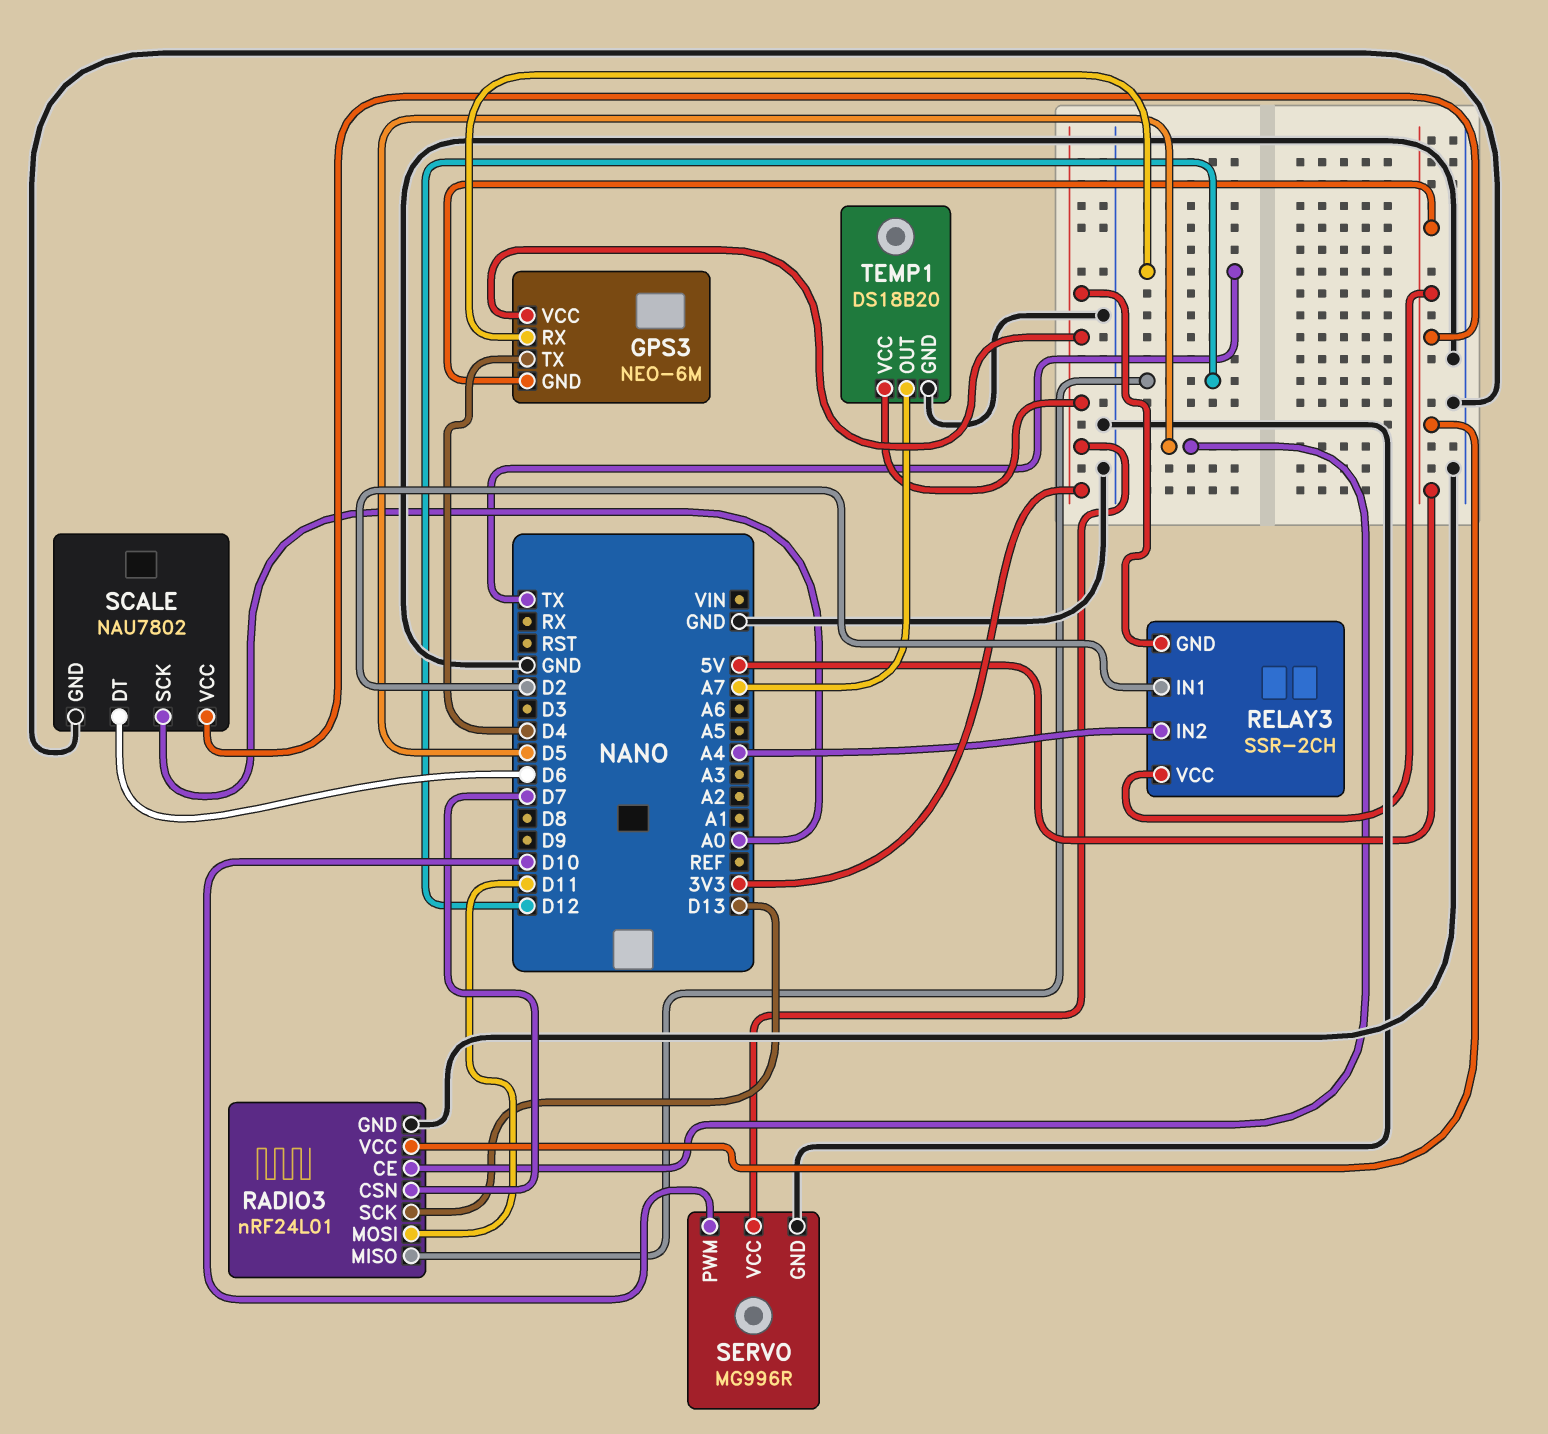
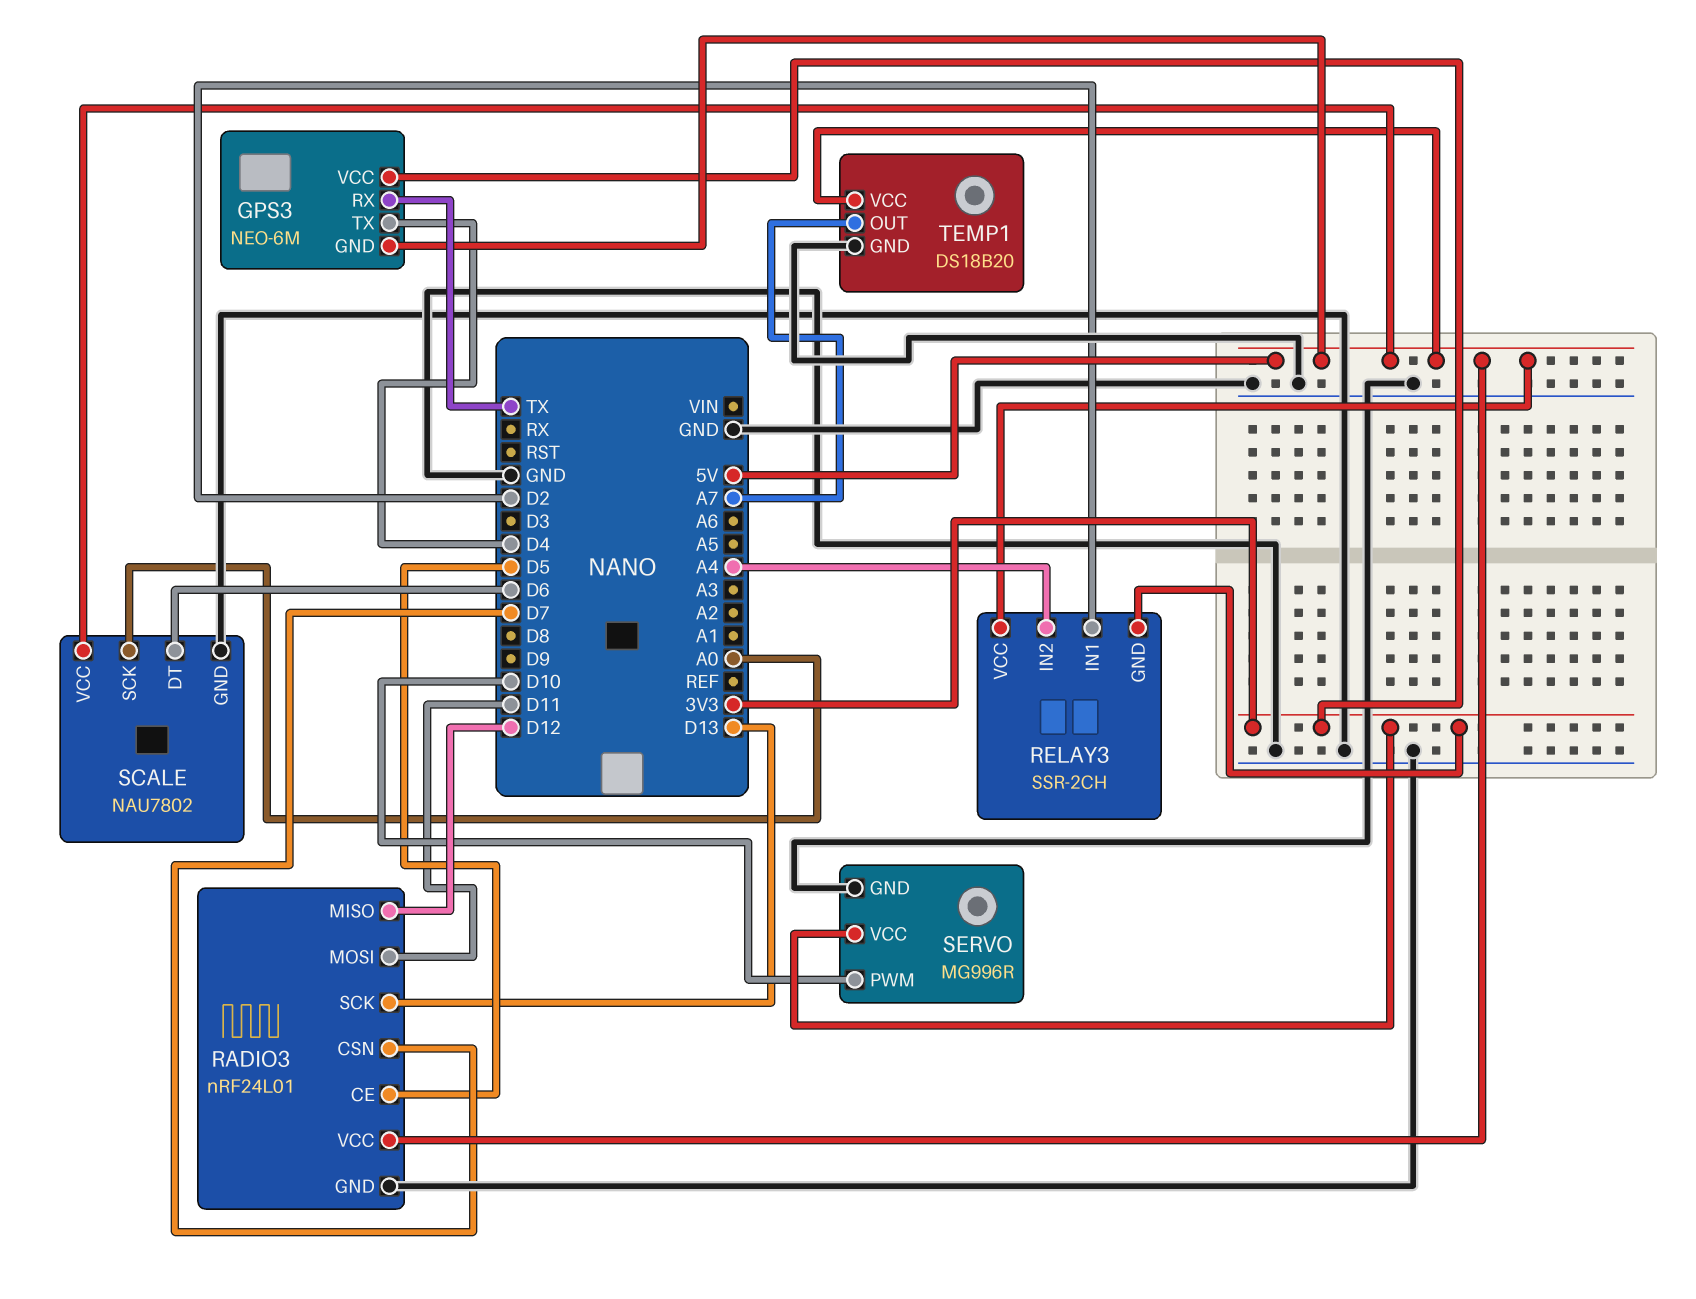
TEMP1 pin VCC: 3V3 -> 5V

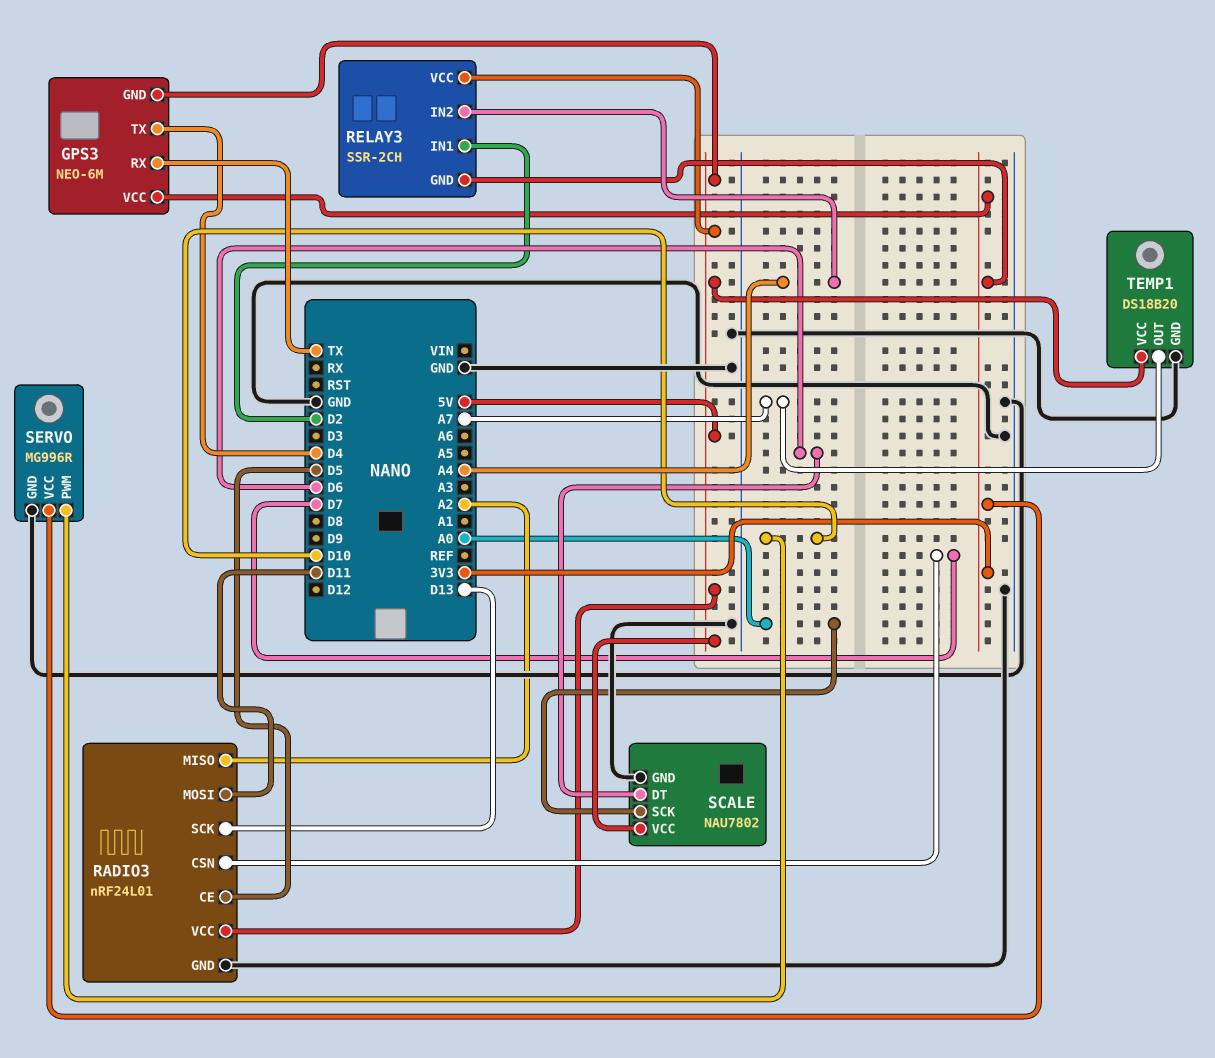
RADIO3 pin MISO: D12 -> A2

